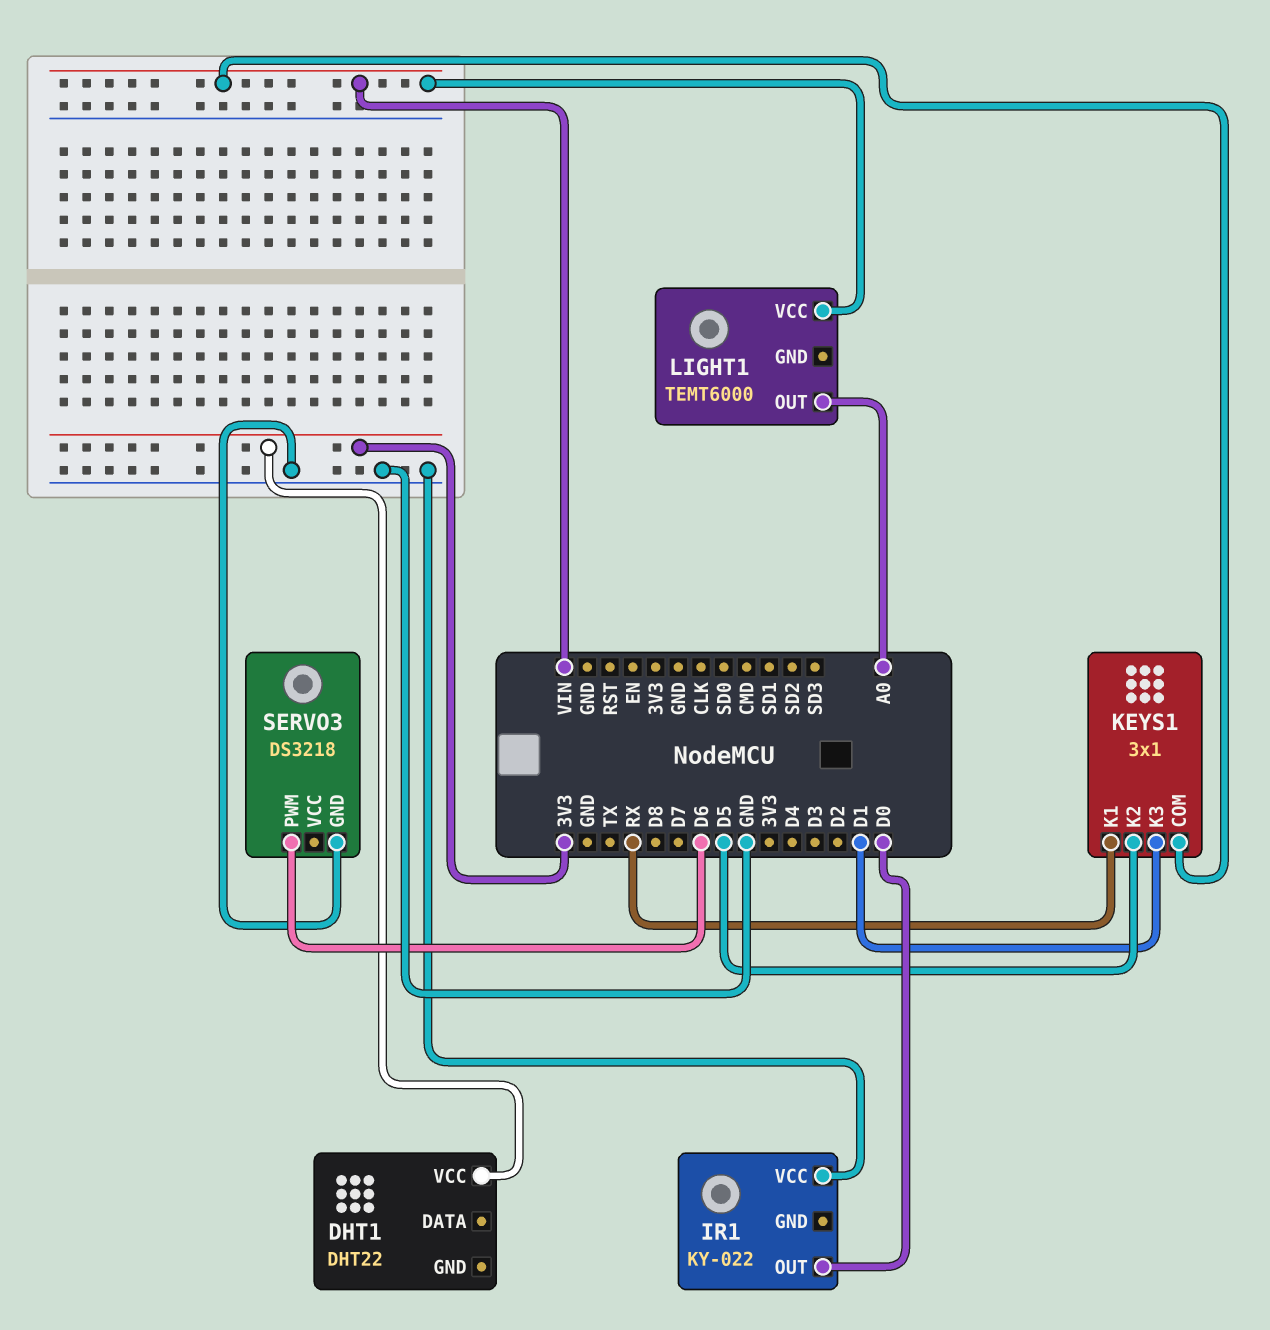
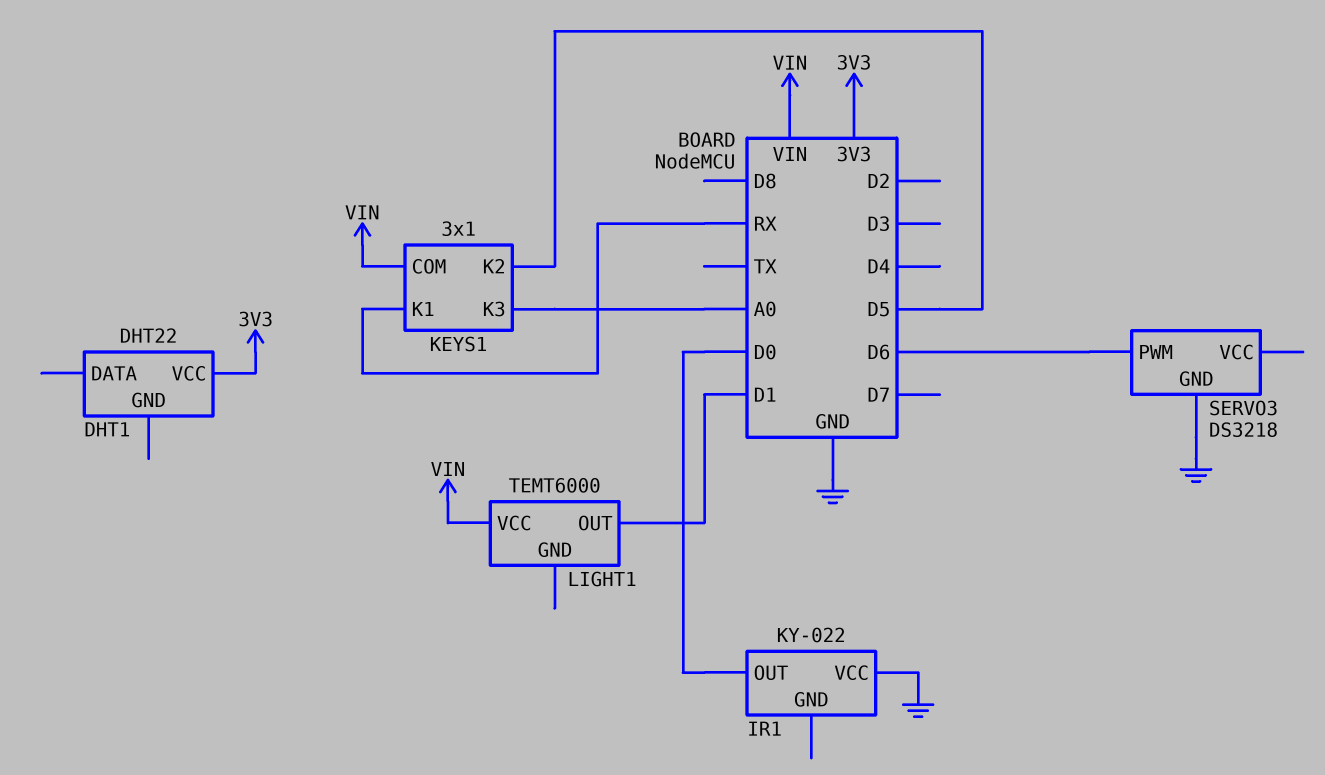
KEYS1 pin K3: D1 -> A0
LIGHT1 pin OUT: A0 -> D1

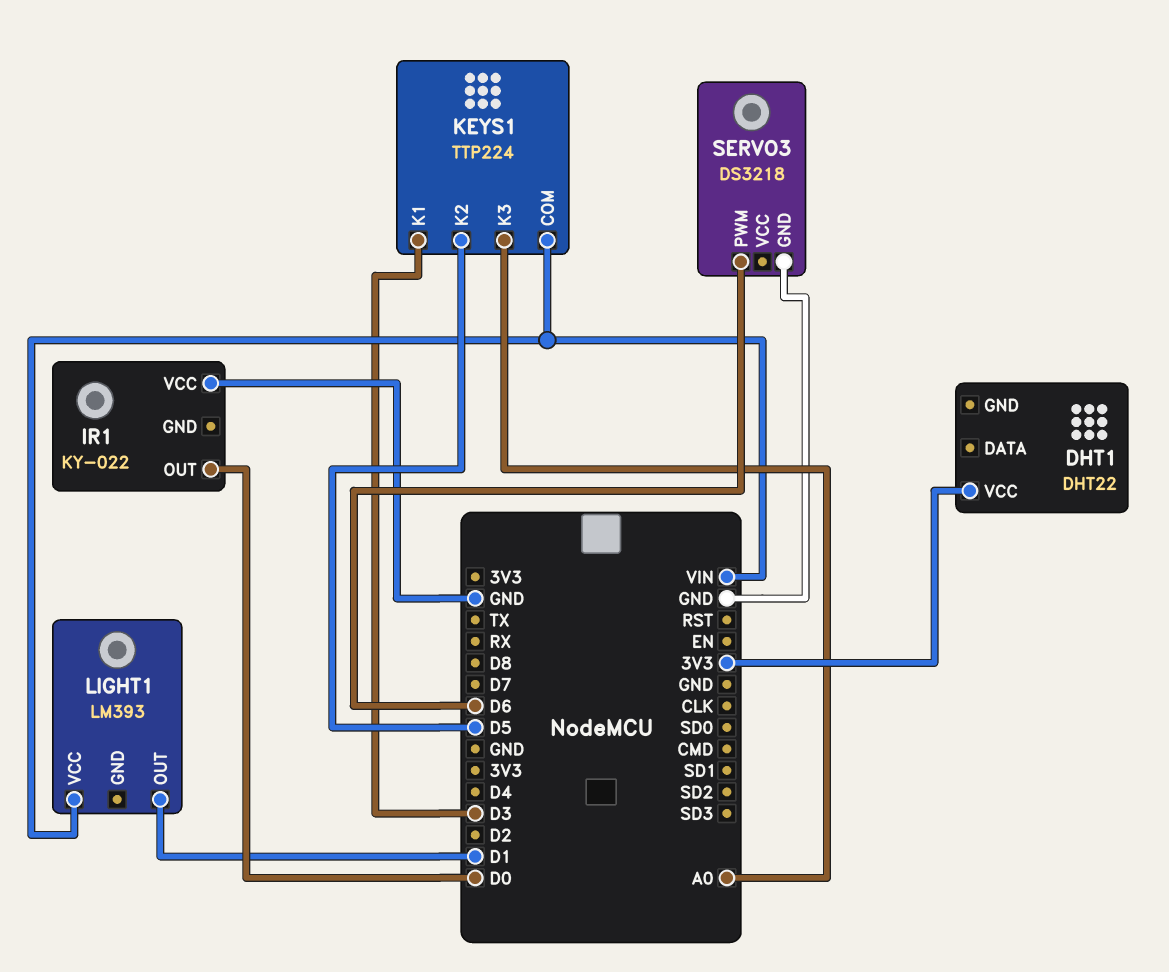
KEYS1: 3x1 -> TTP224
KEYS1 pin K1: RX -> D3
LIGHT1: TEMT6000 -> LM393

